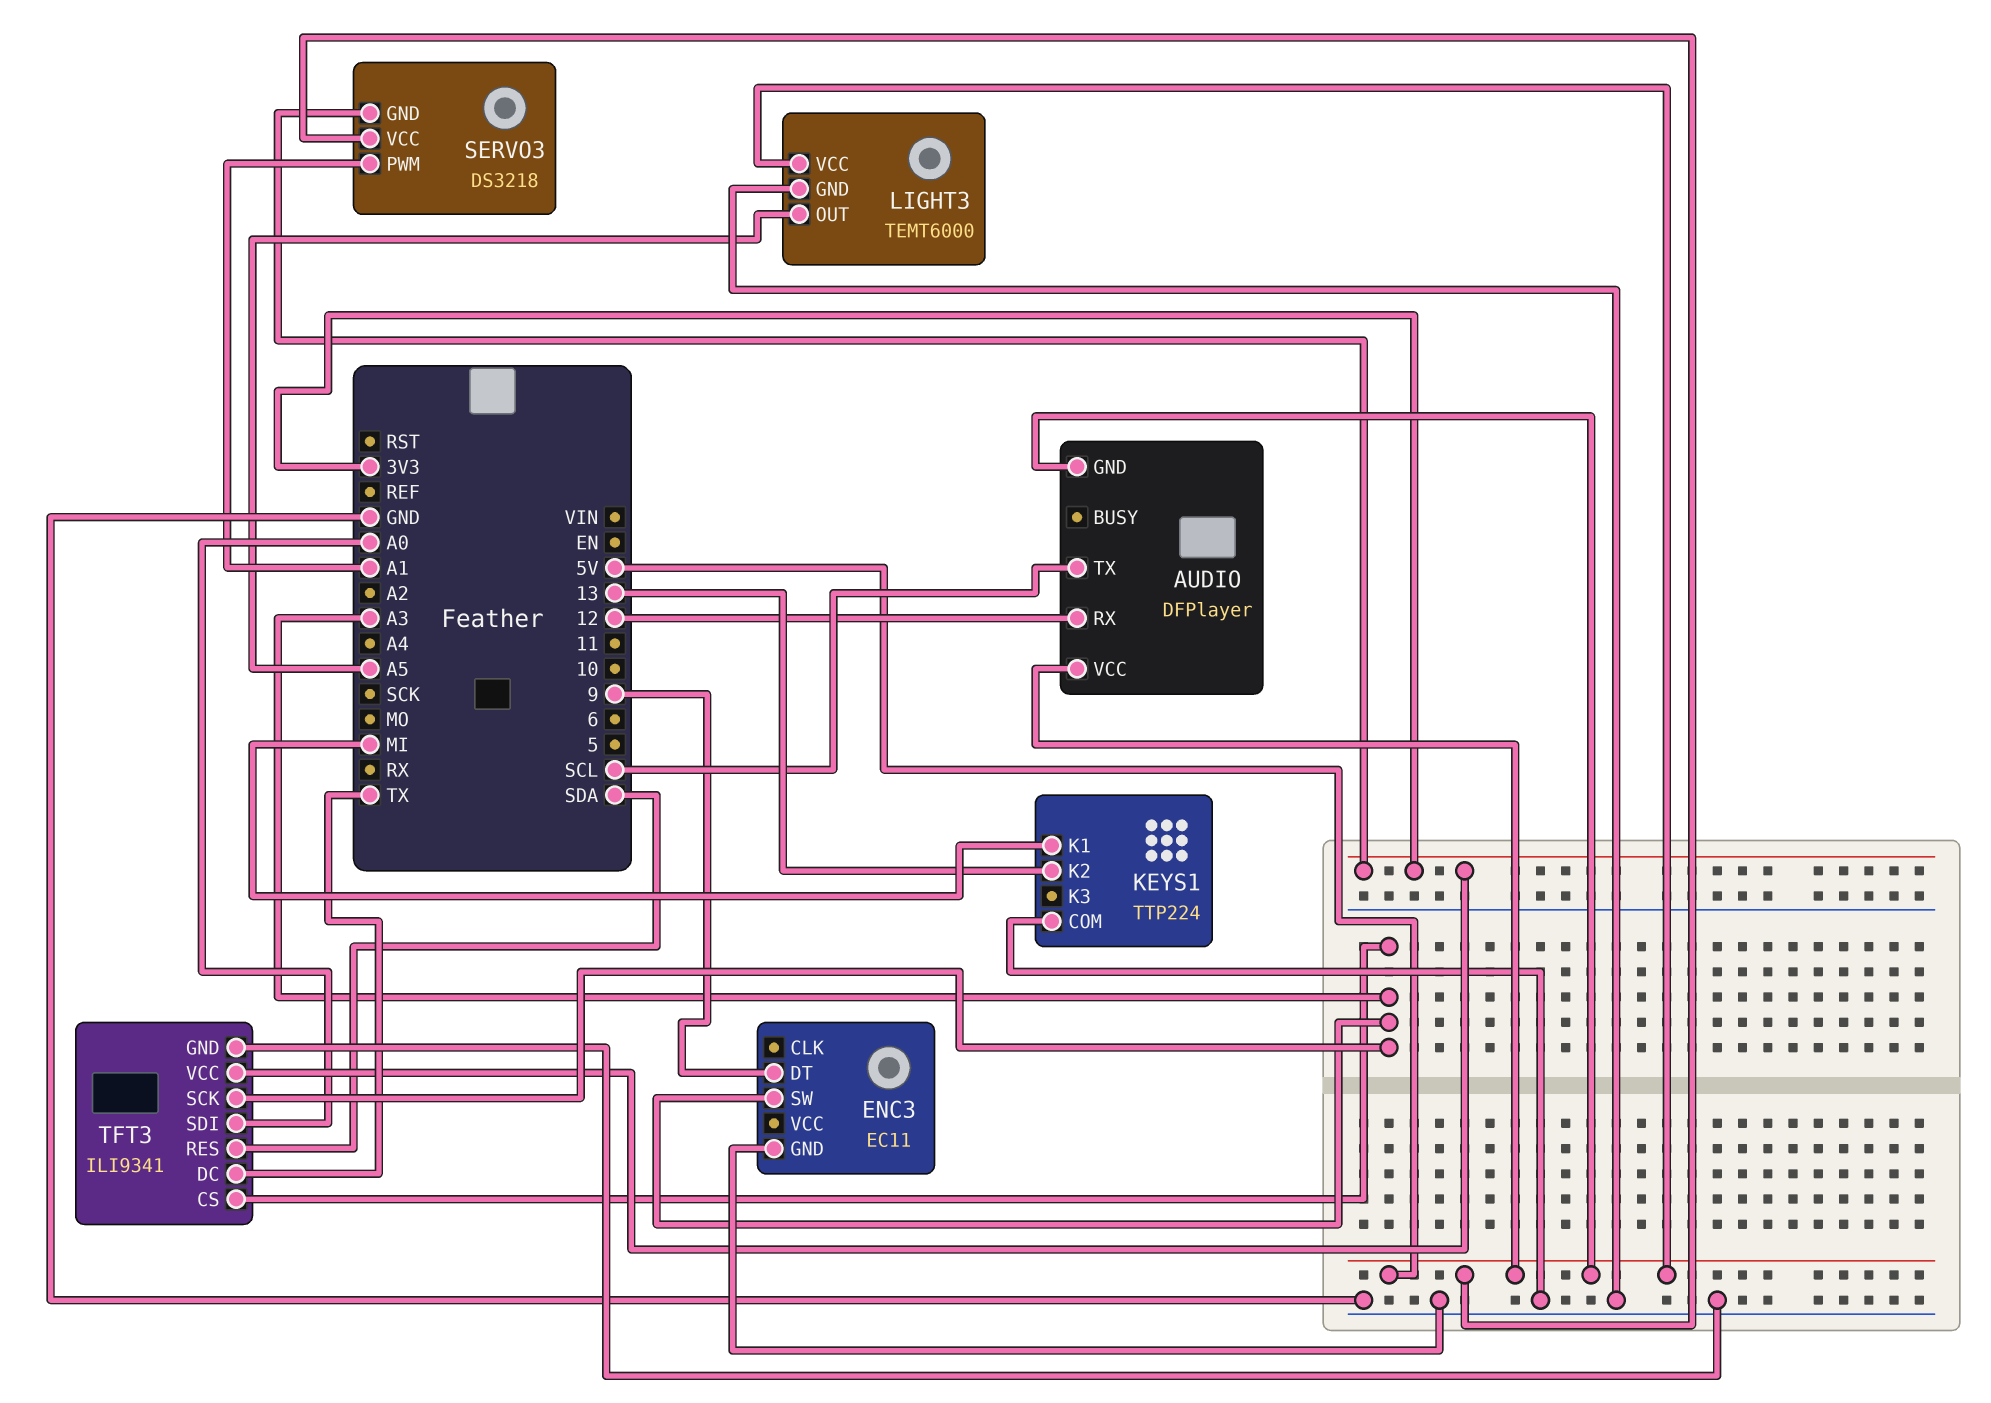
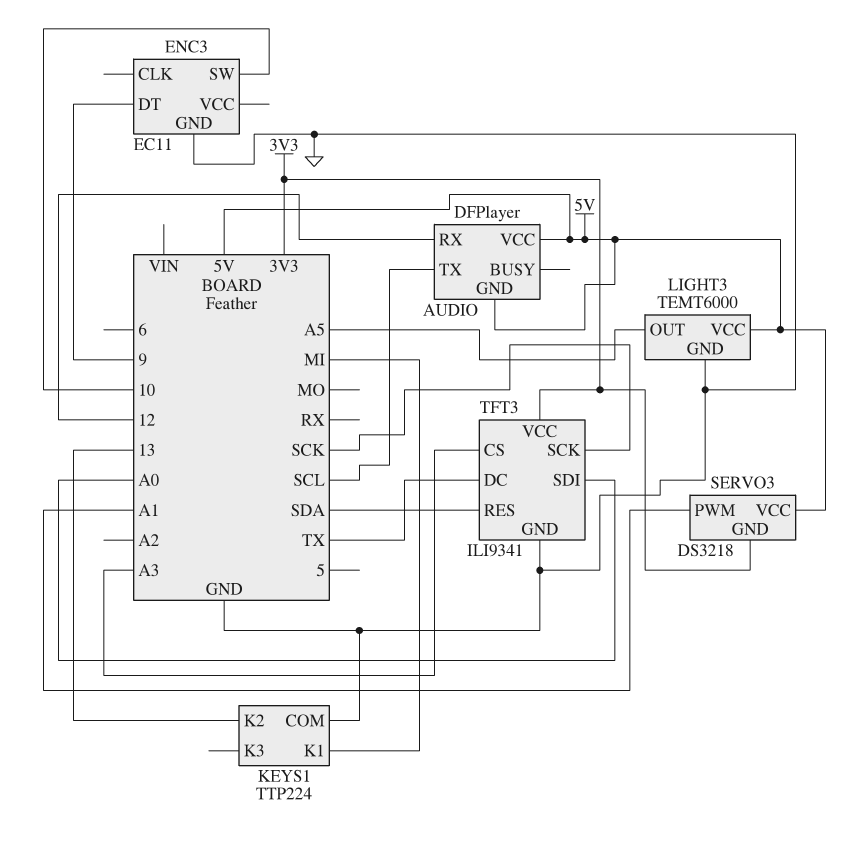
ENC3 pin SW: A3 -> 10
TFT3 pin SCK: A3 -> SCK

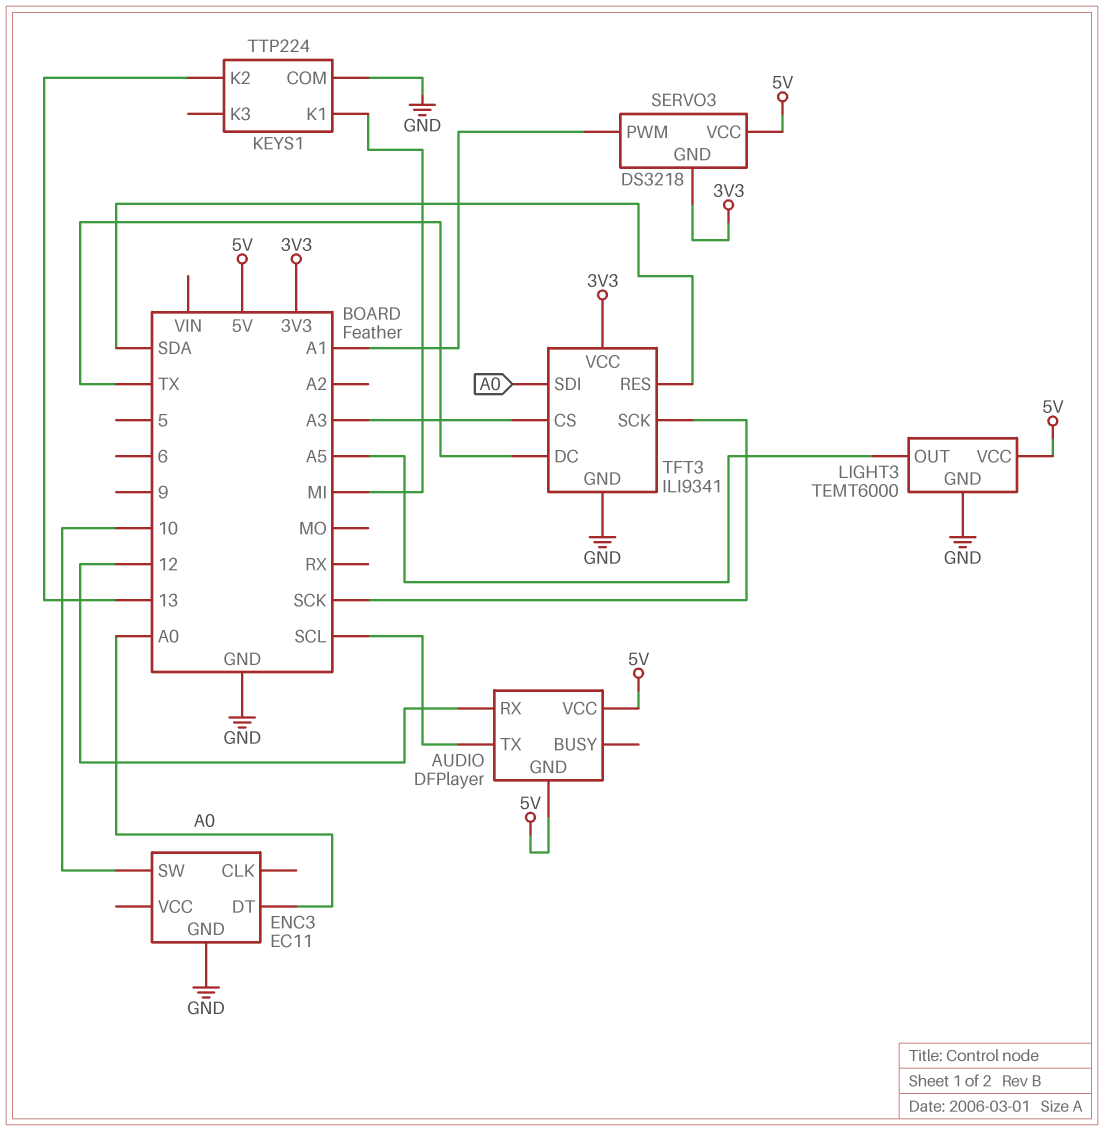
ENC3 pin DT: 9 -> A0

